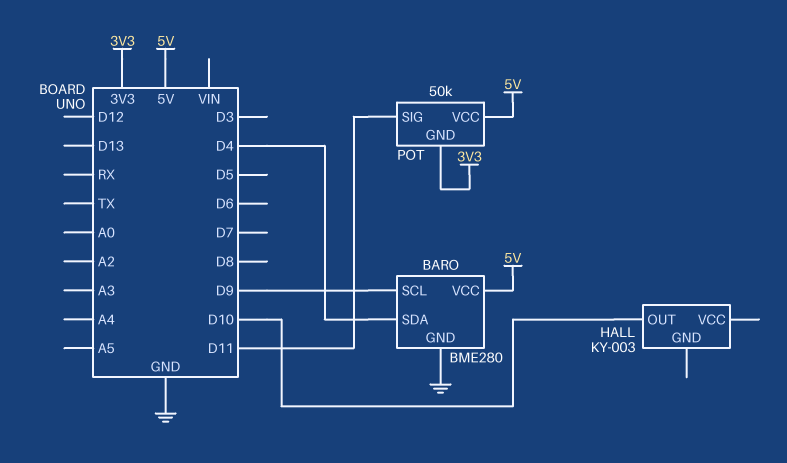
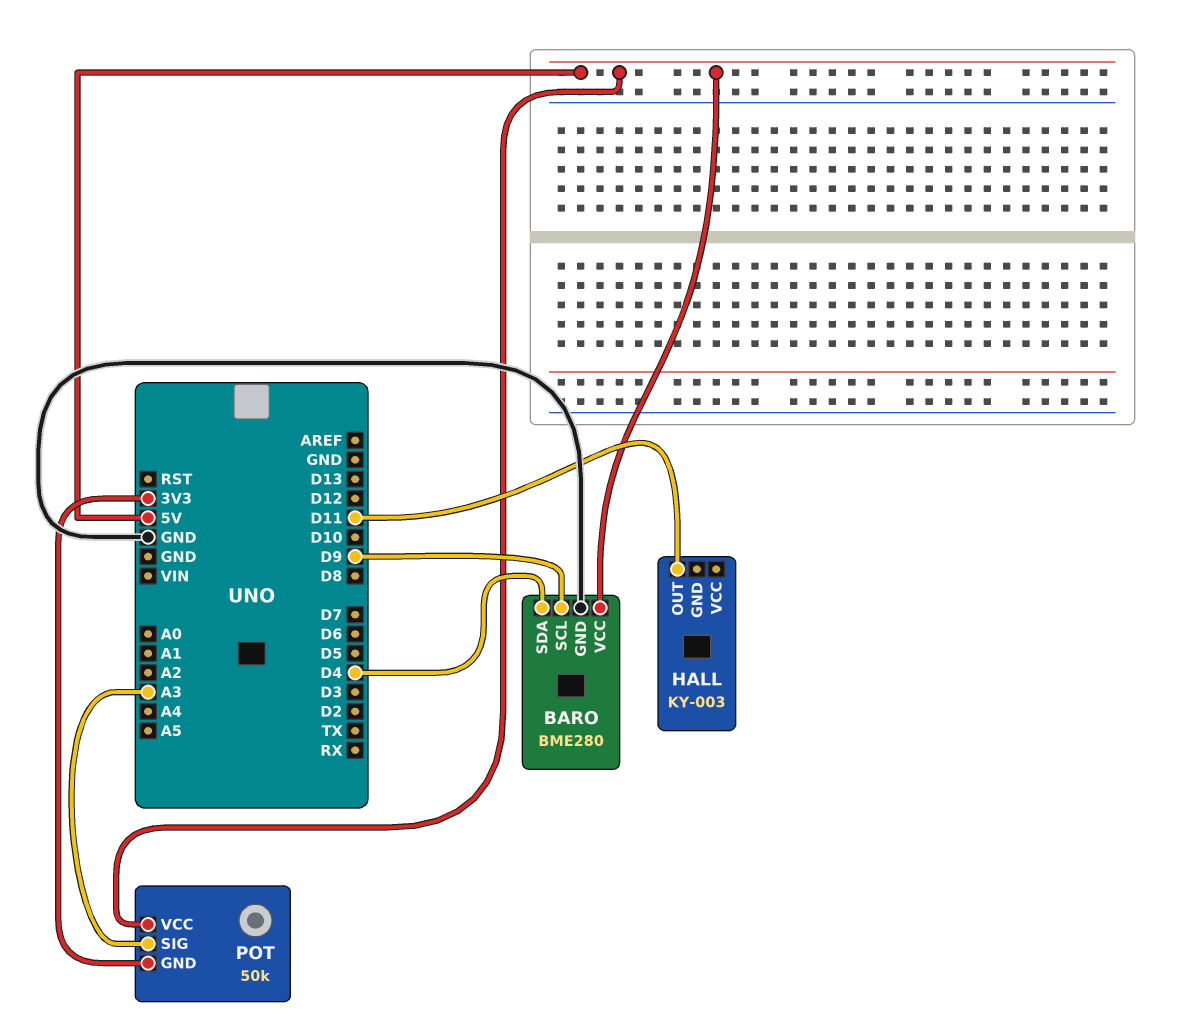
HALL pin OUT: D10 -> D11
POT pin SIG: D11 -> A3

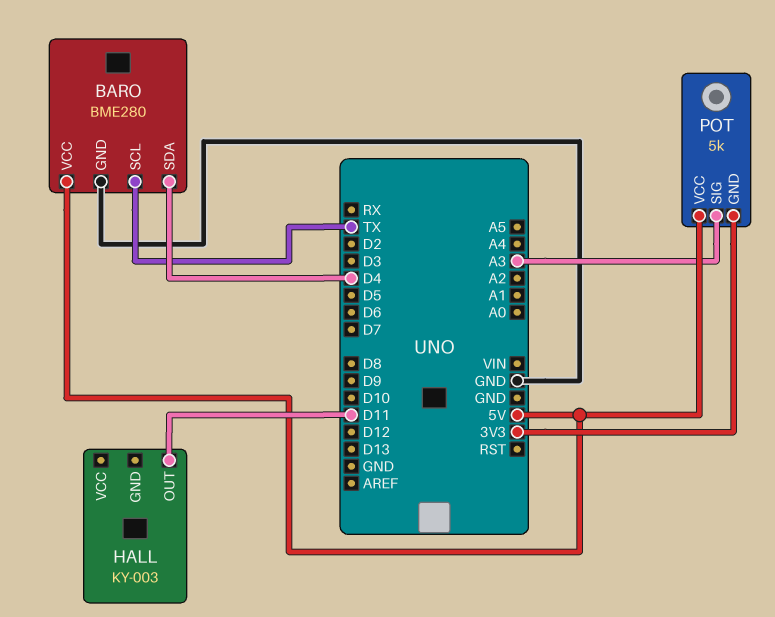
BARO pin SCL: D9 -> TX
POT: 50k -> 5k

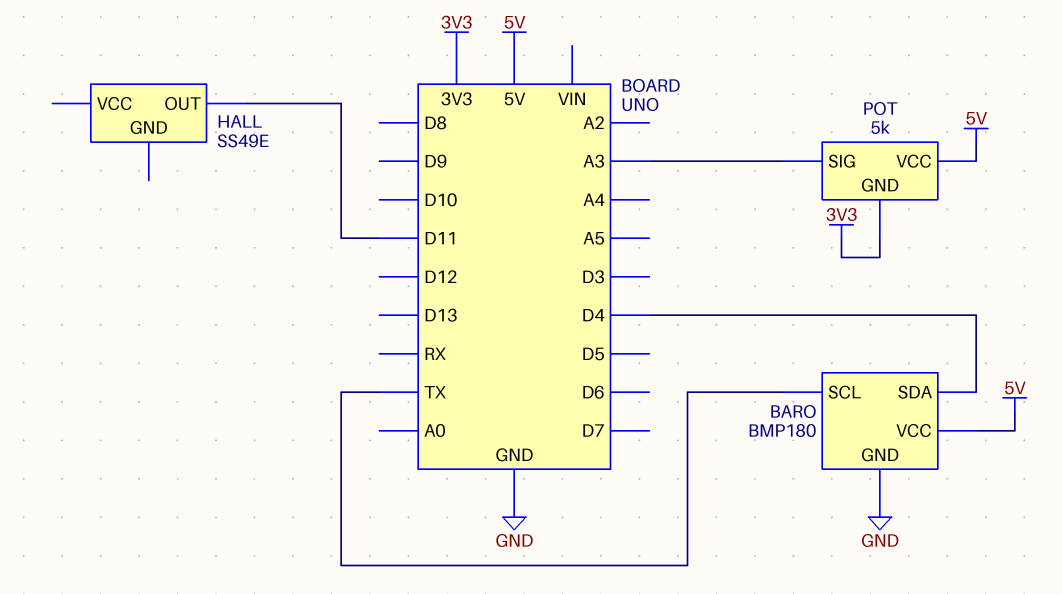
BARO: BME280 -> BMP180
HALL: KY-003 -> SS49E

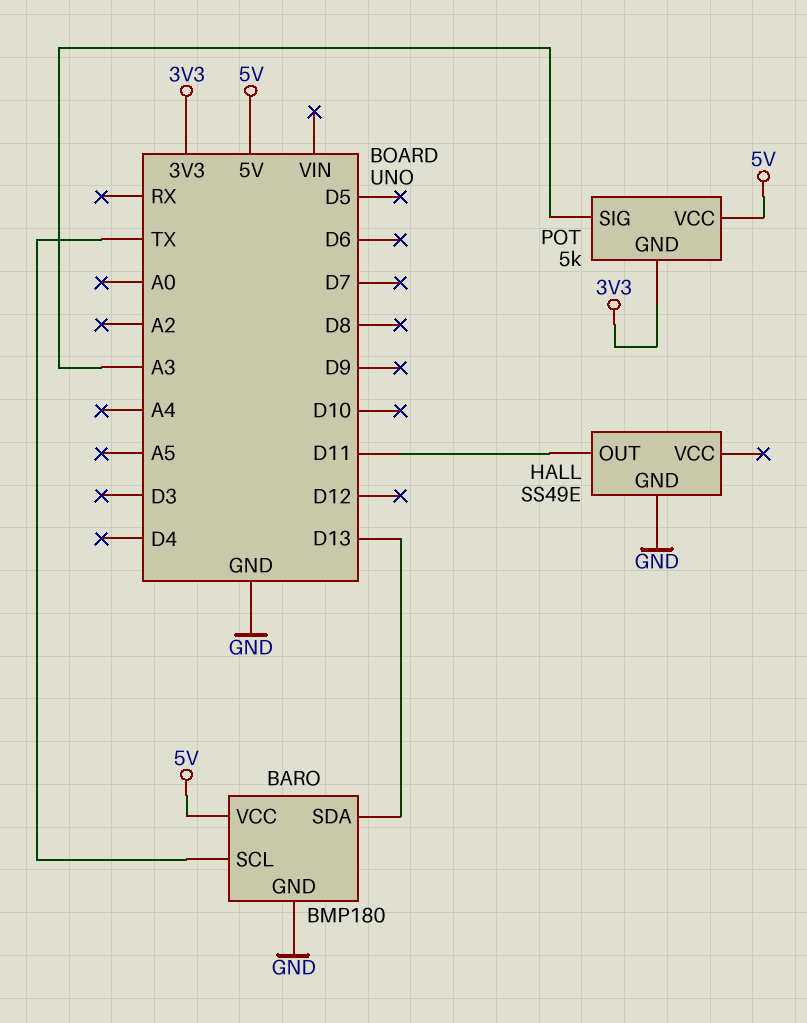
BARO pin SDA: D4 -> D13
HALL pin GND: none -> GND

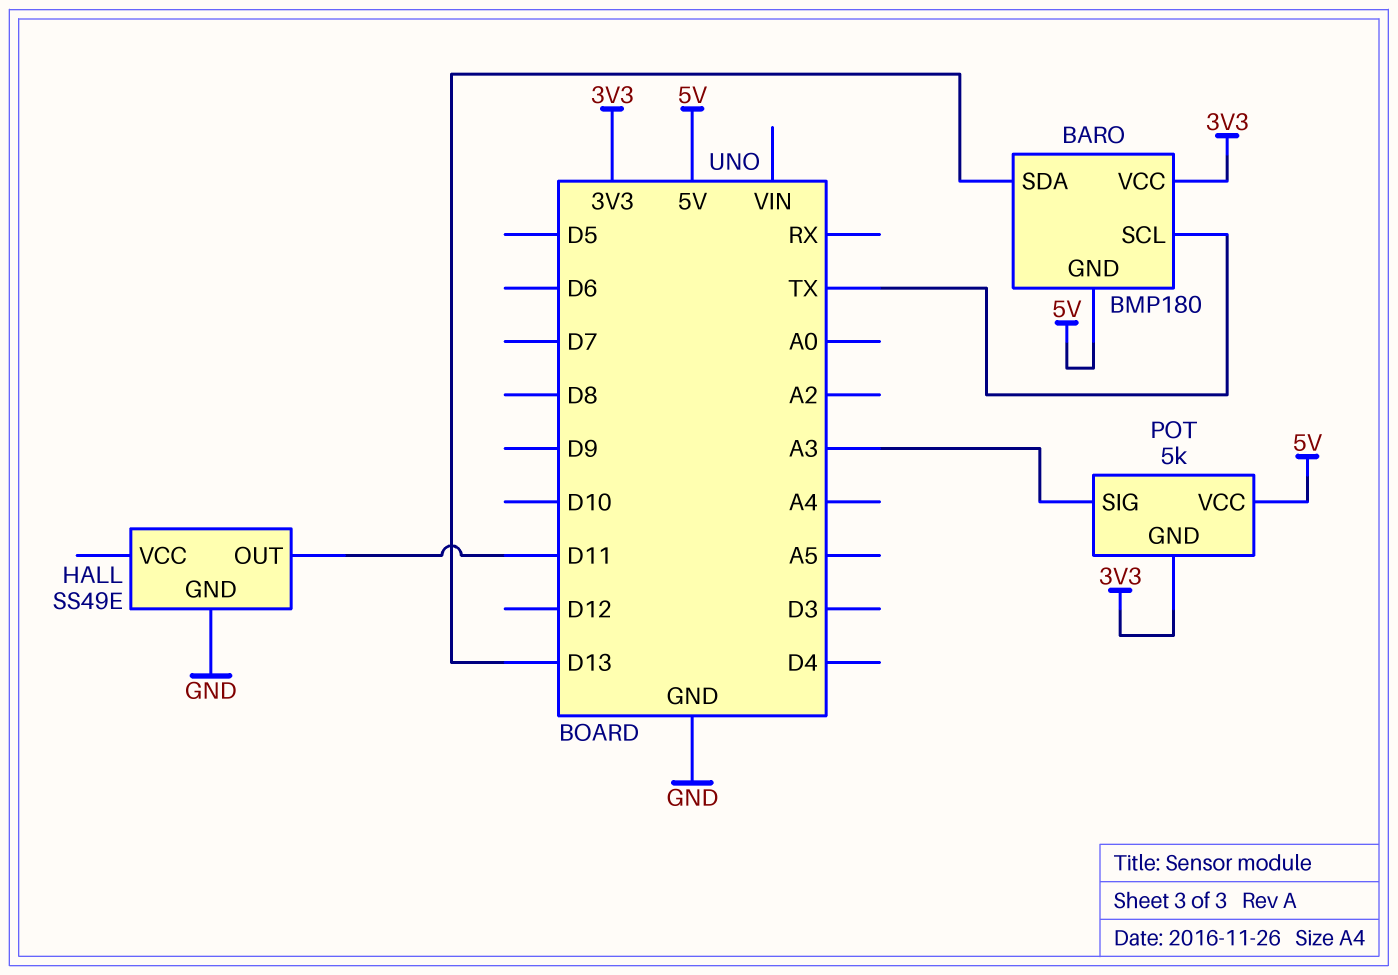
BARO pin GND: GND -> 5V
BARO pin VCC: 5V -> 3V3

